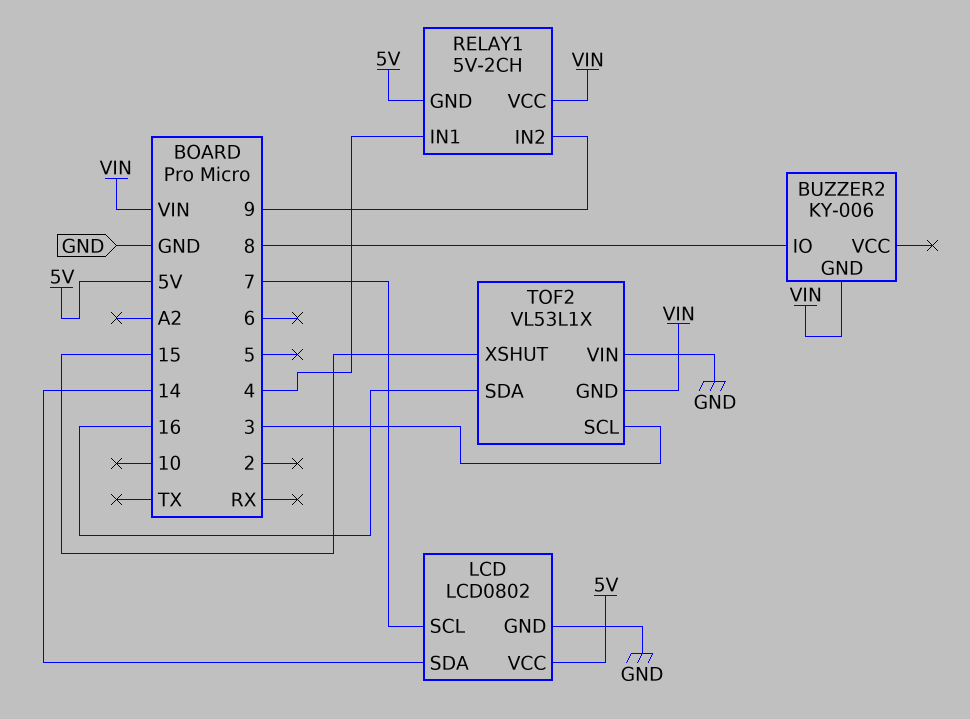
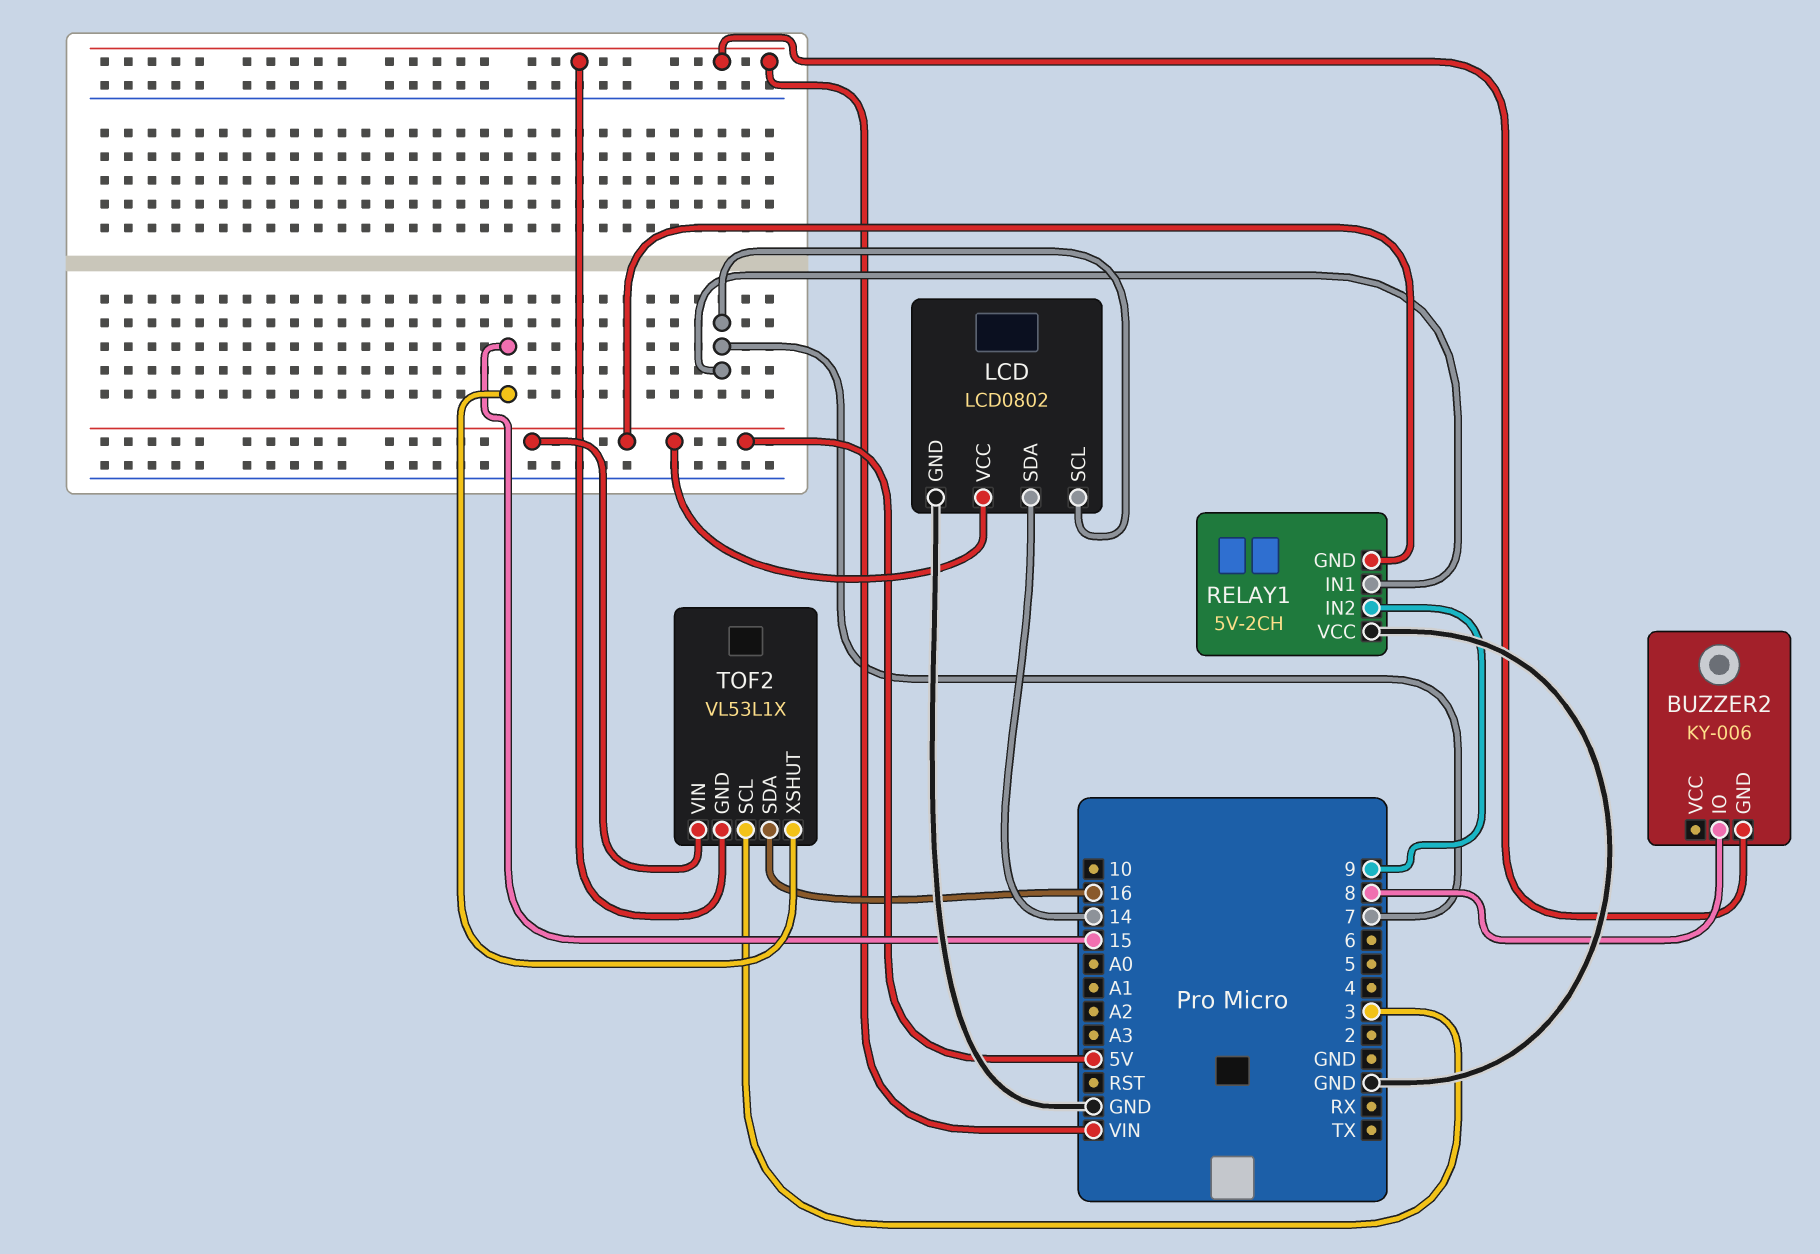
RELAY1 pin IN1: 4 -> 7
RELAY1 pin VCC: VIN -> GND
TOF2 pin VIN: GND -> 5V

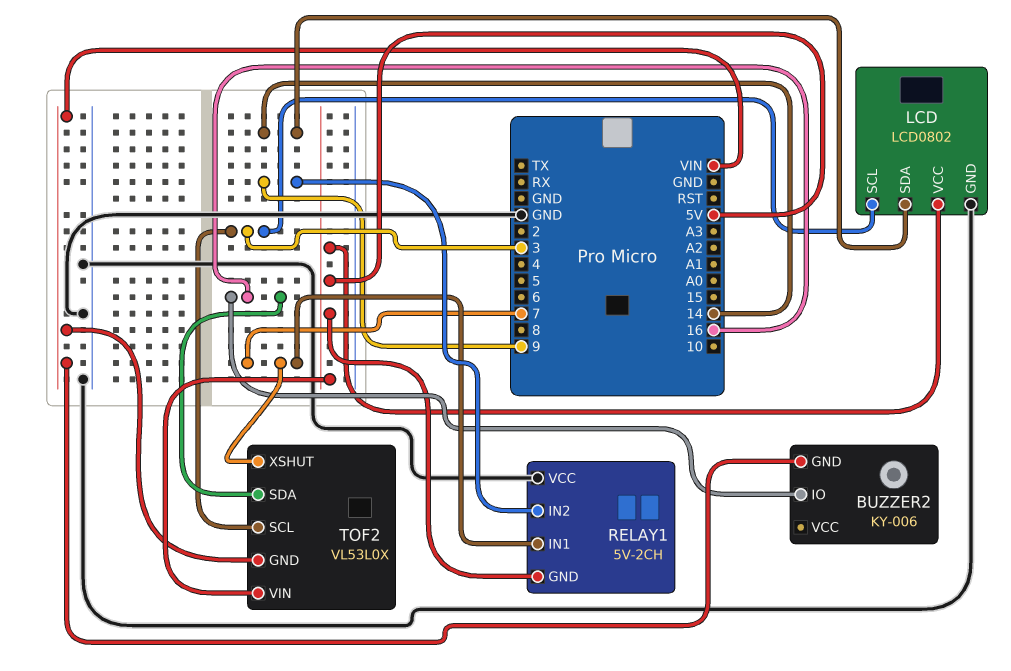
BUZZER2 pin IO: 8 -> 16
LCD pin SCL: 7 -> 3
TOF2: VL53L1X -> VL53L0X
TOF2 pin XSHUT: 15 -> 7

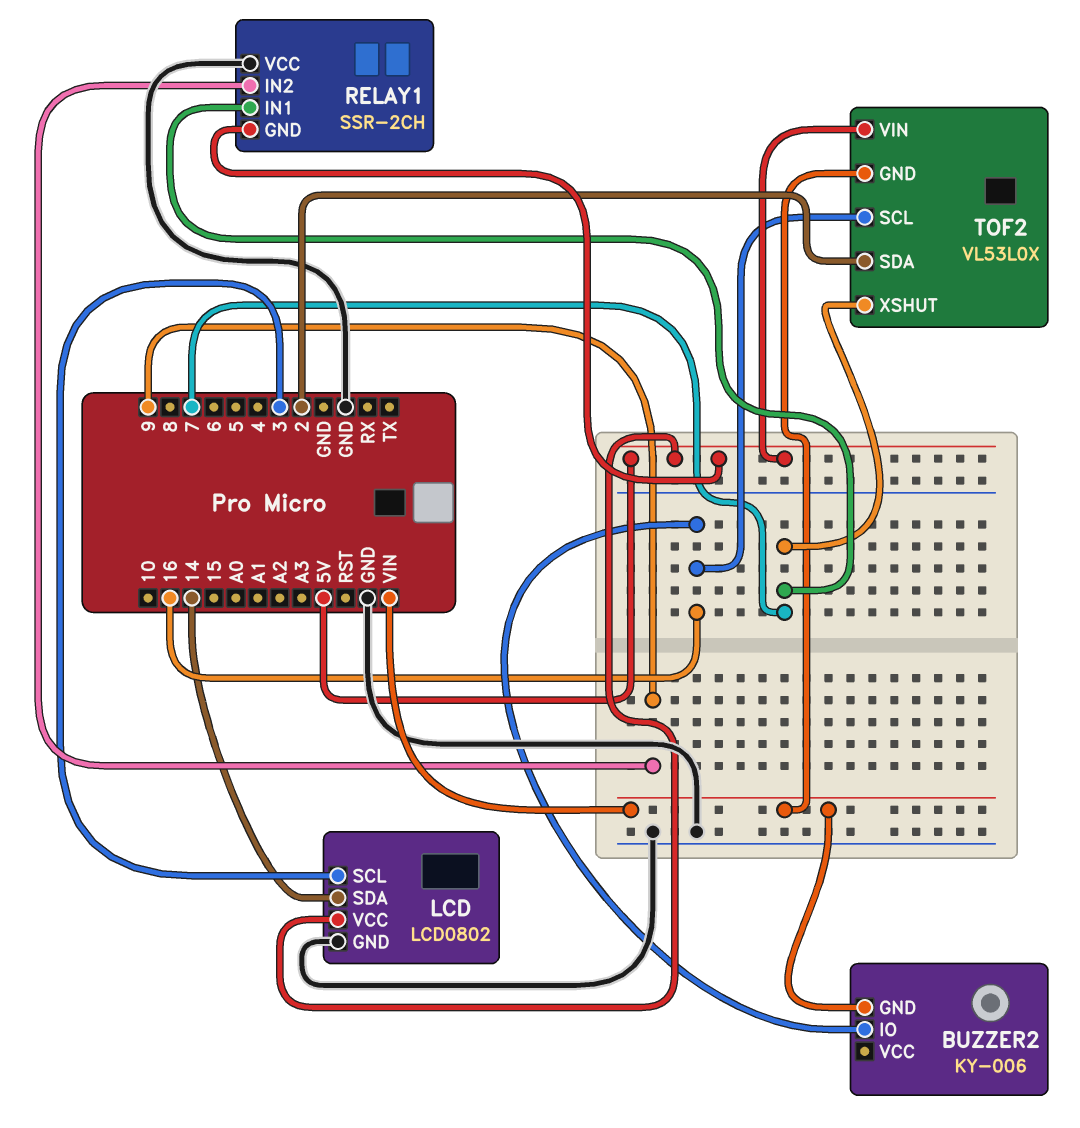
RELAY1: 5V-2CH -> SSR-2CH
TOF2 pin SCL: 3 -> 16
TOF2 pin SDA: 16 -> 2

